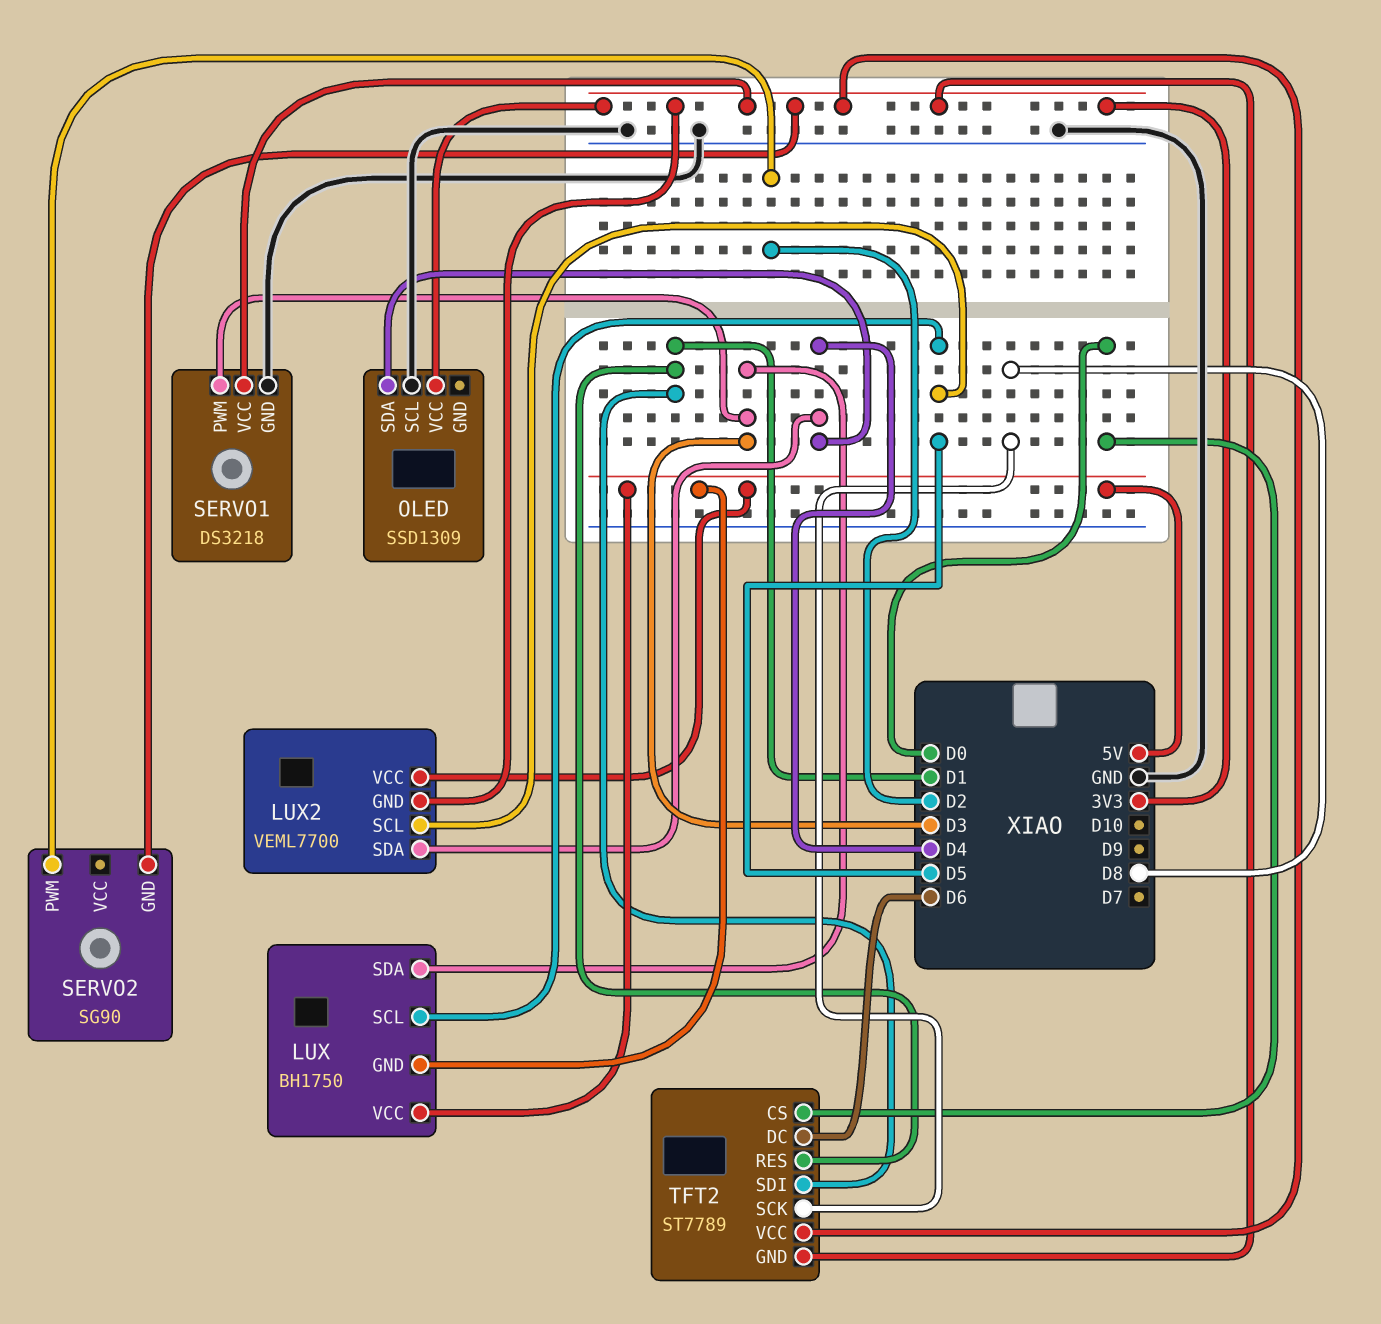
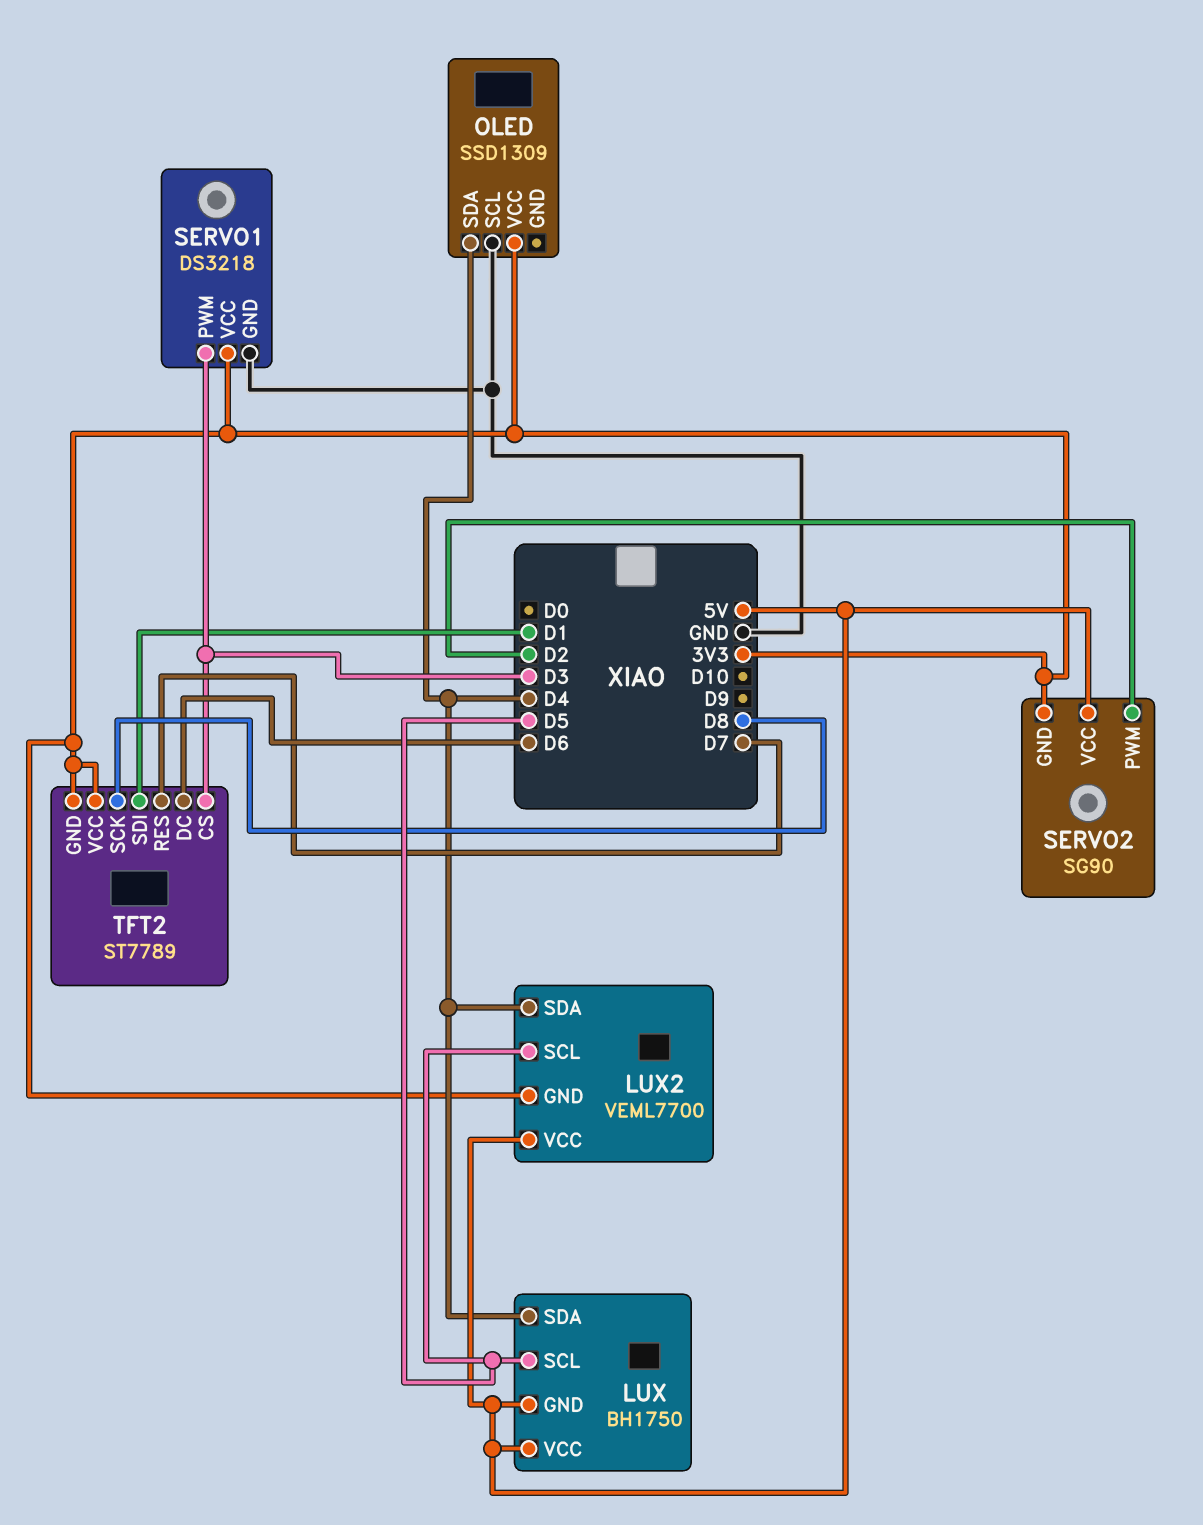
LUX pin SDA: D3 -> D4
SERVO2 pin VCC: none -> 5V
TFT2 pin CS: D0 -> D3
TFT2 pin RES: D1 -> D7

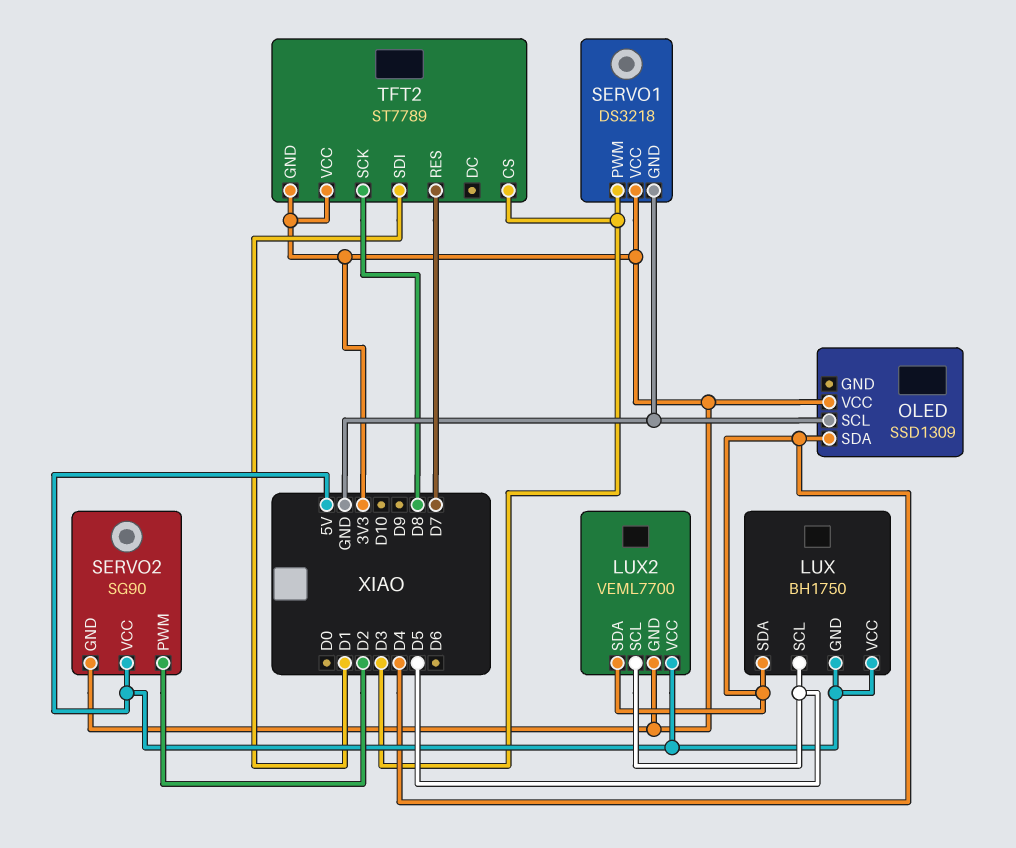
TFT2 pin DC: D6 -> none

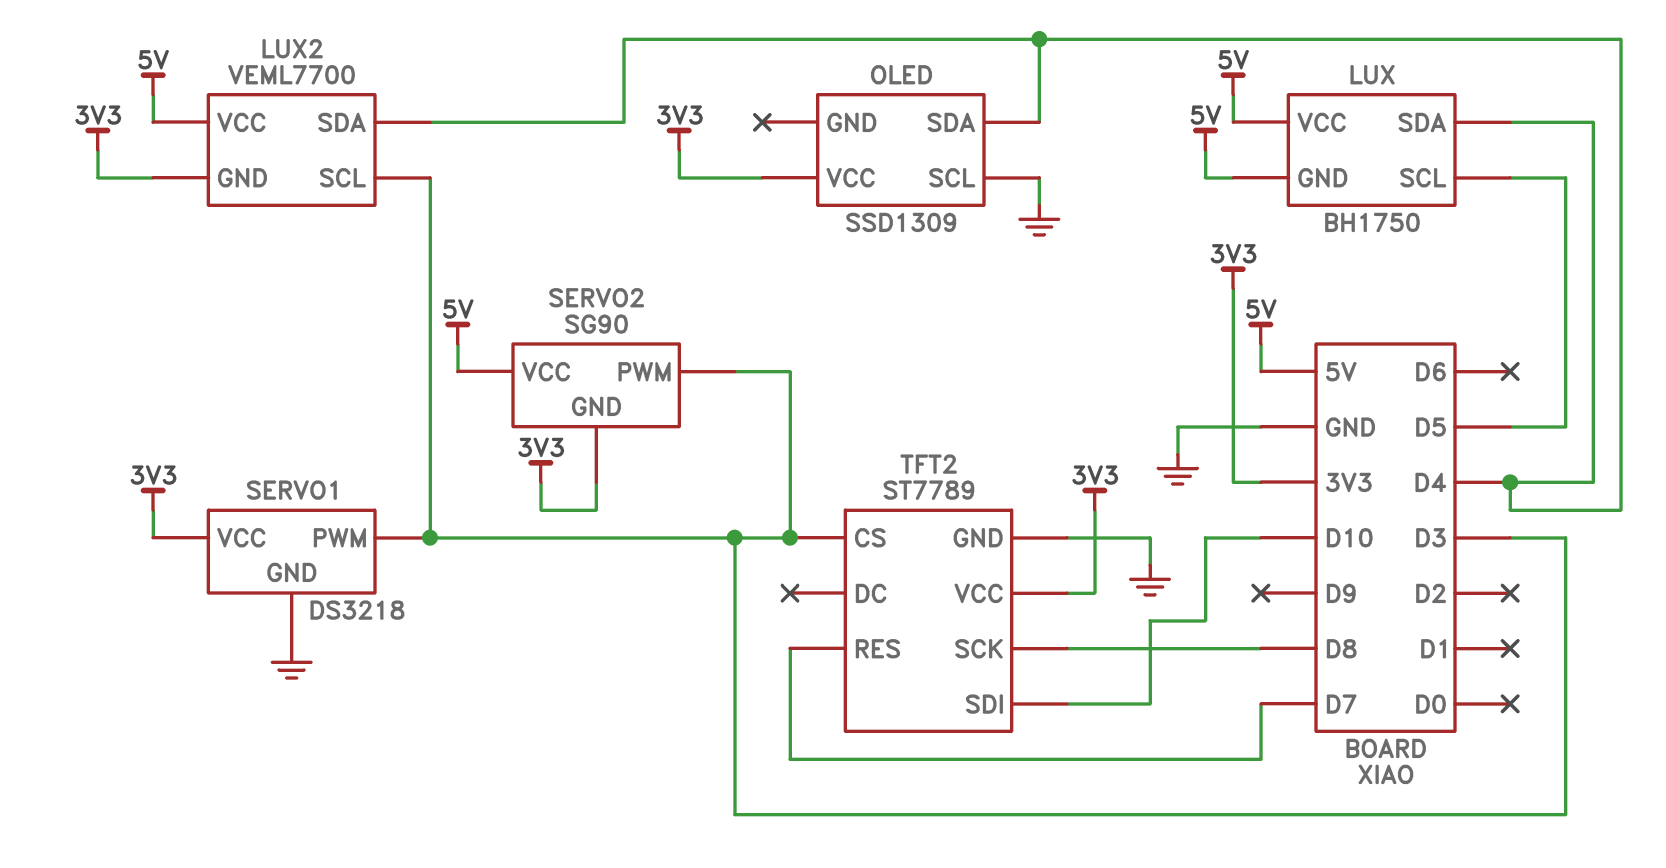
LUX2 pin SCL: D5 -> D3
SERVO2 pin PWM: D2 -> D3
TFT2 pin GND: 3V3 -> GND
TFT2 pin SDI: D1 -> D10

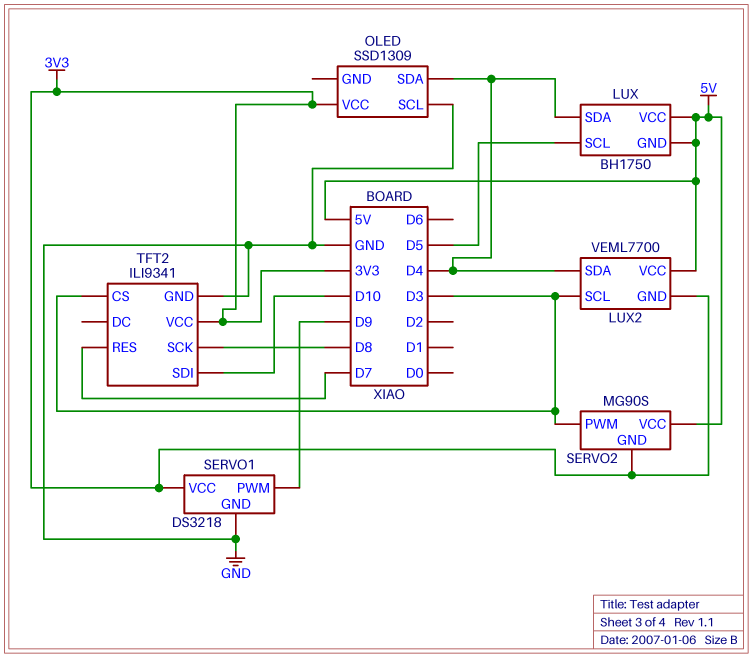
SERVO1 pin PWM: D3 -> D9
SERVO2: SG90 -> MG90S
TFT2: ST7789 -> ILI9341

